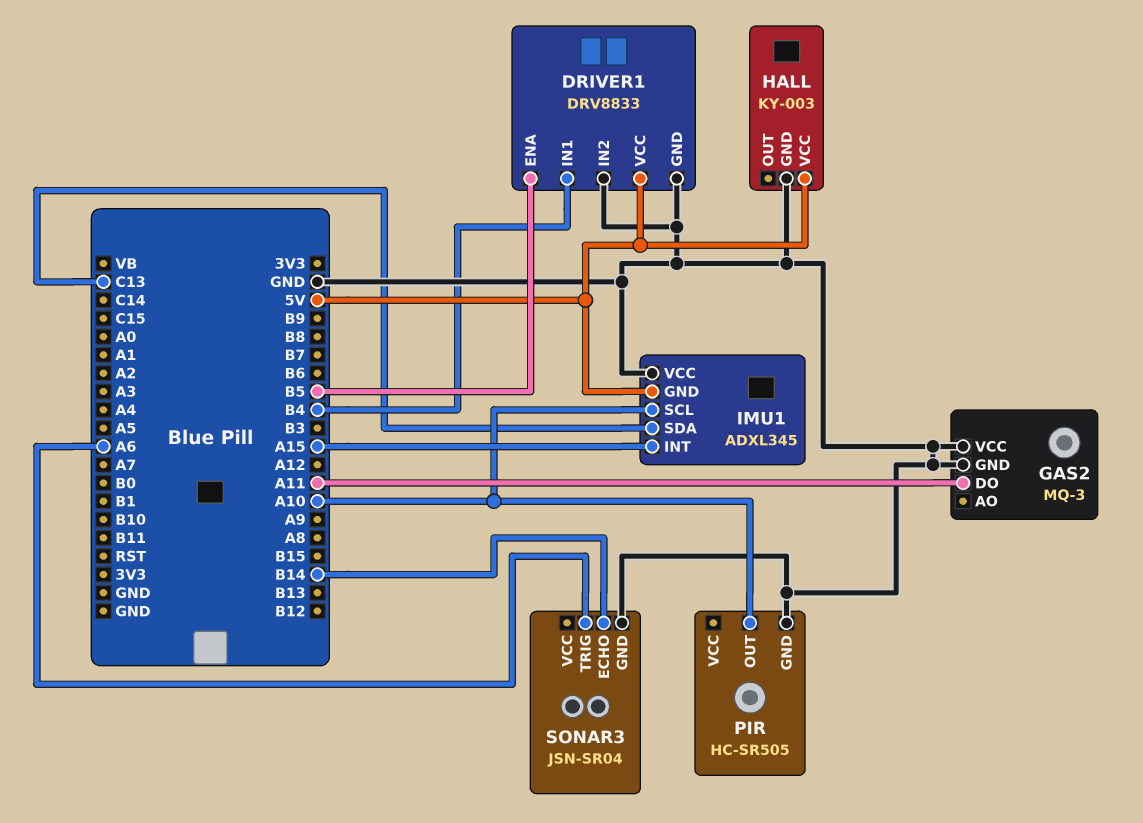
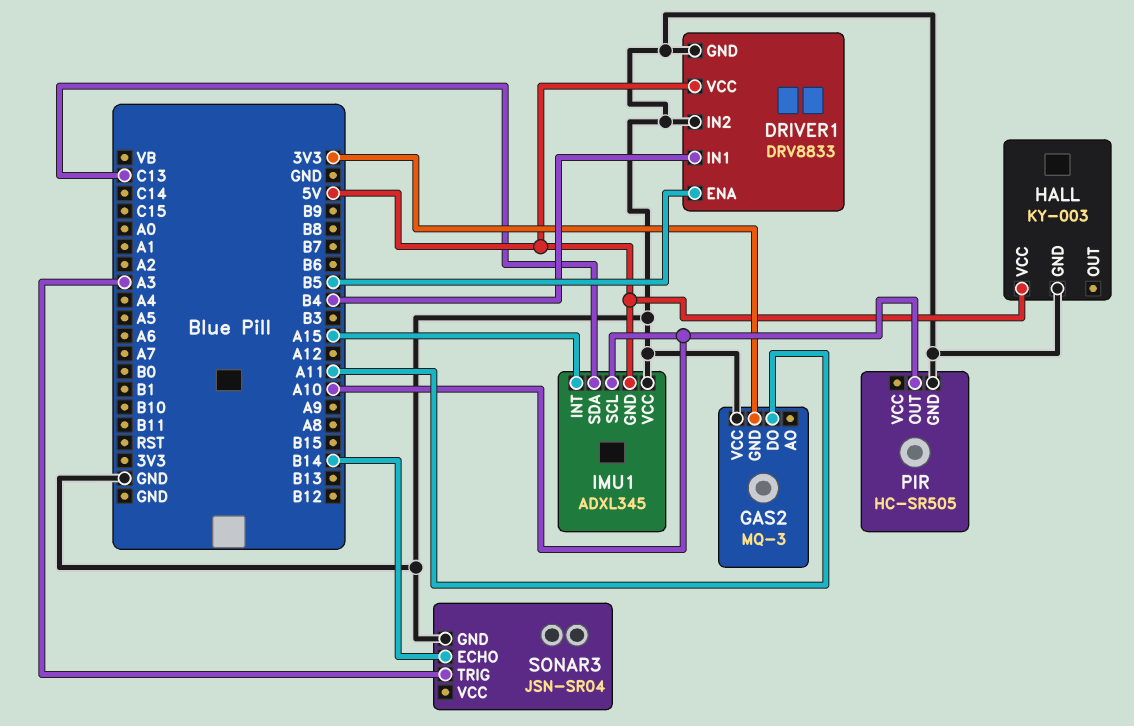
GAS2 pin GND: GND -> 3V3
SONAR3 pin TRIG: A6 -> A3

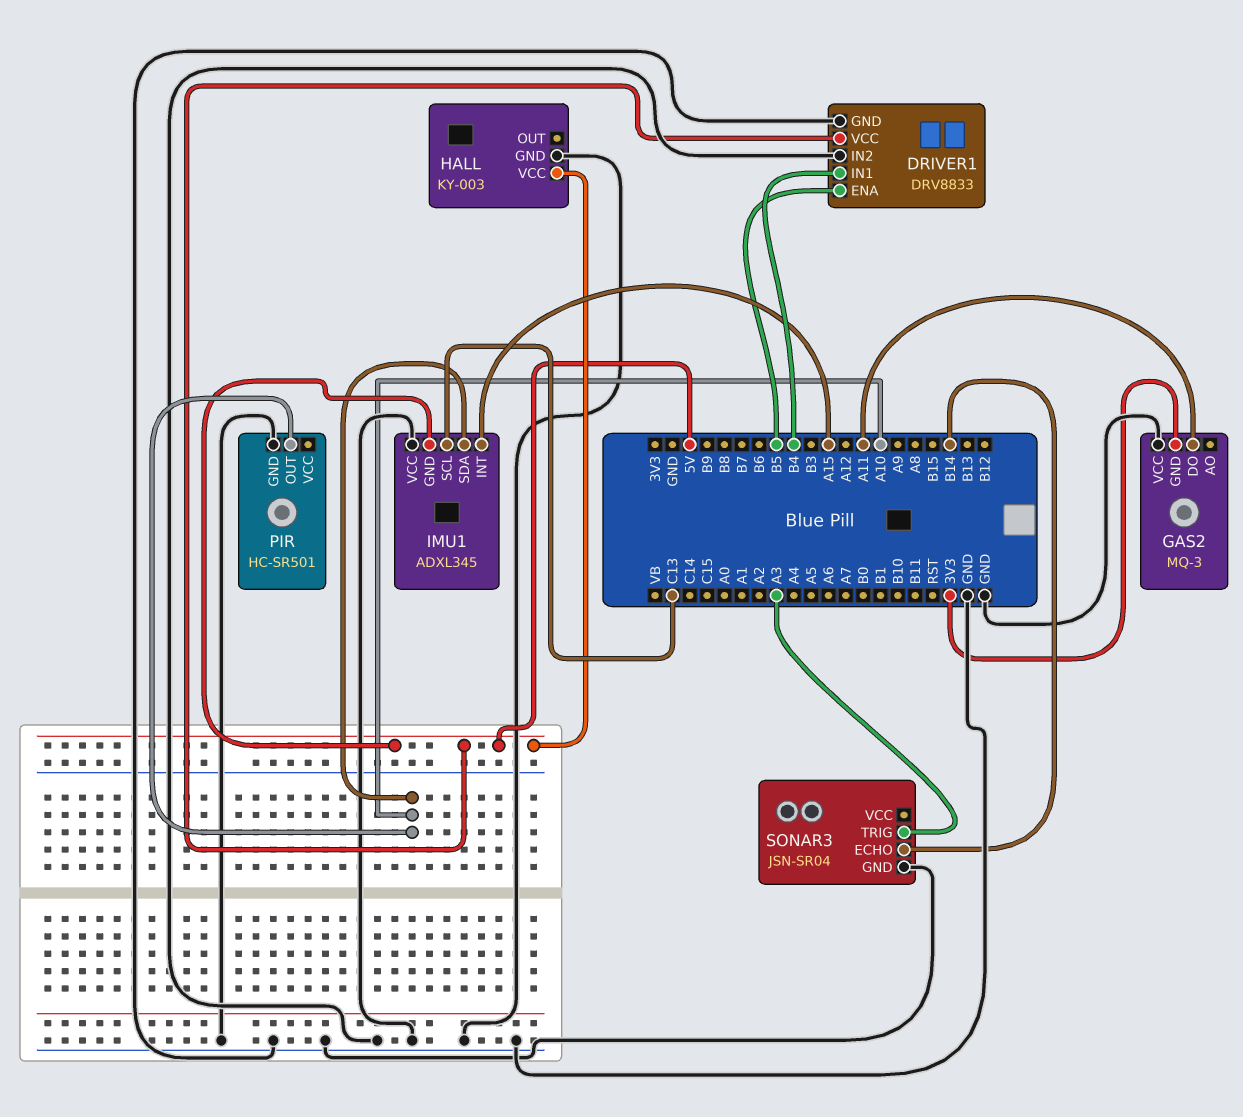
IMU1 pin SCL: A10 -> C13
IMU1 pin SDA: C13 -> A10
PIR: HC-SR505 -> HC-SR501

